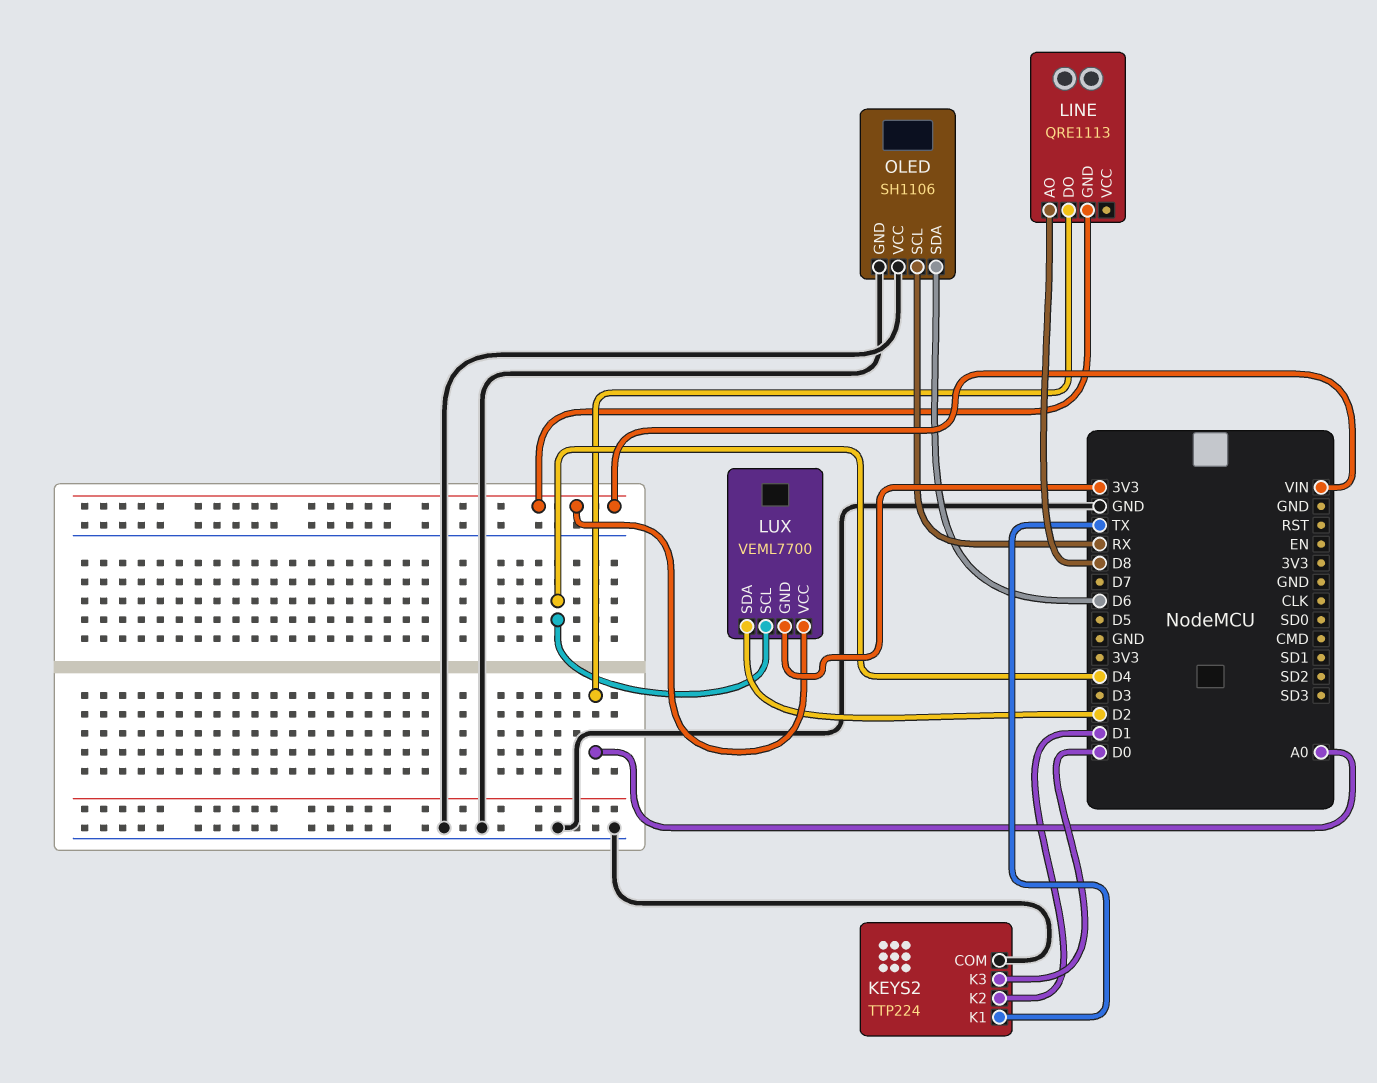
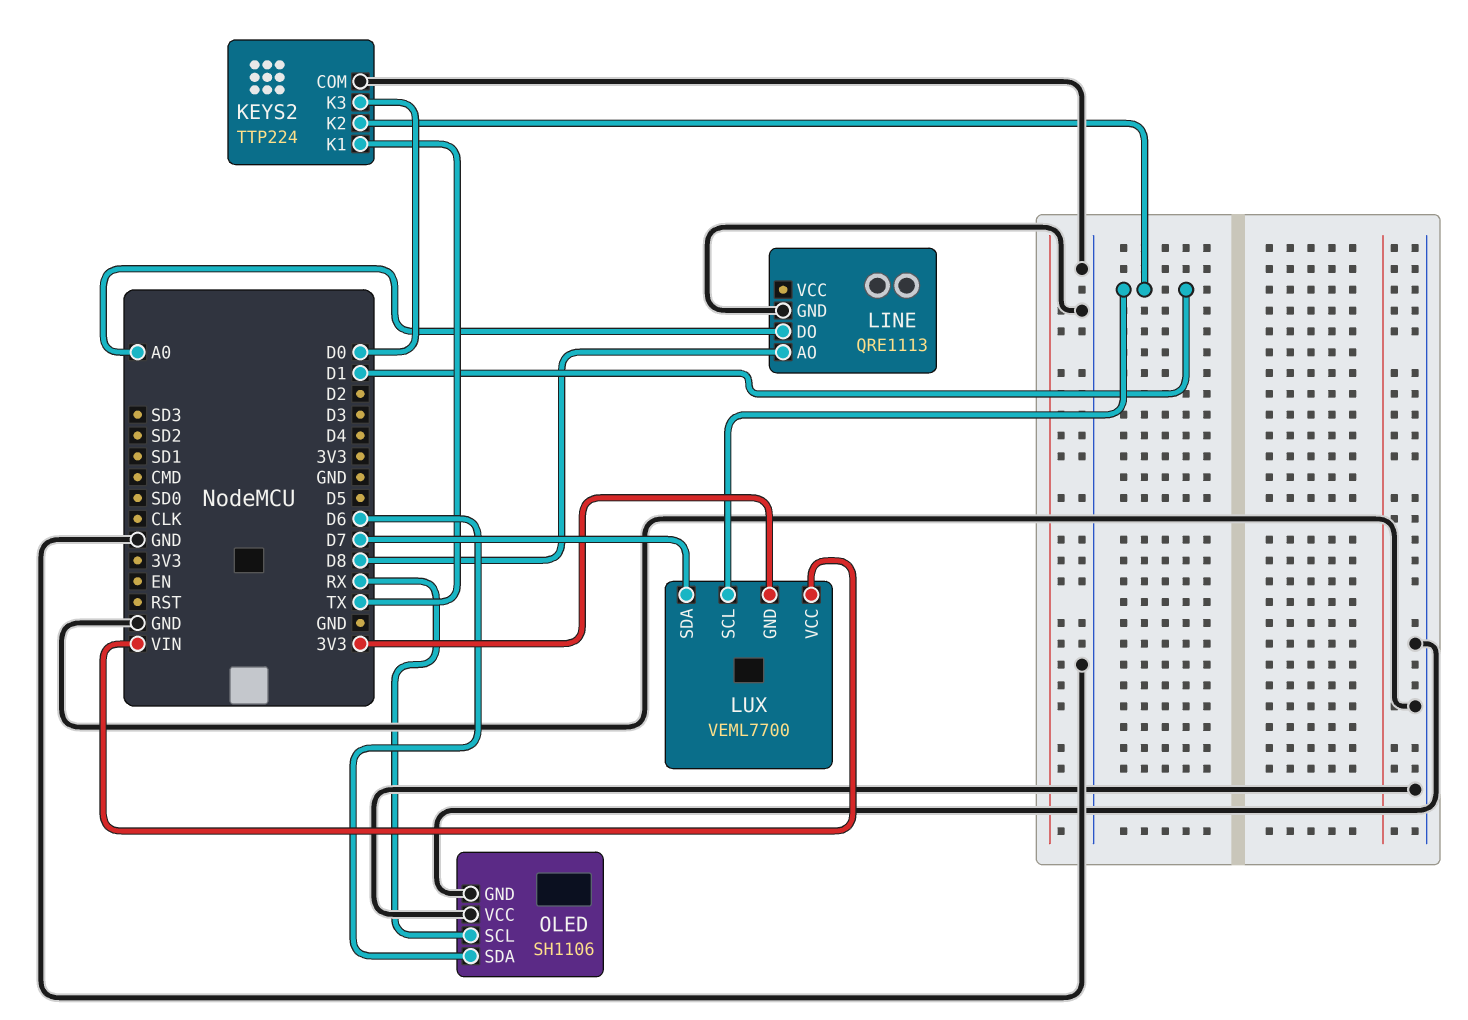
LINE pin GND: VIN -> GND
LUX pin SCL: D4 -> D1
LUX pin SDA: D2 -> D7

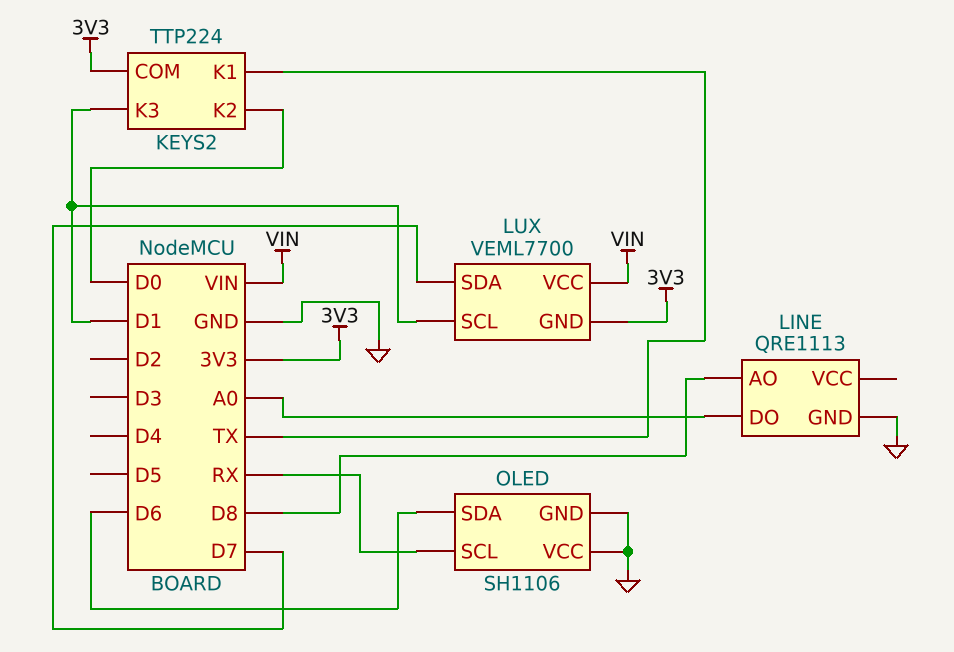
KEYS2 pin COM: GND -> 3V3
KEYS2 pin K2: D1 -> D0
KEYS2 pin K3: D0 -> D1

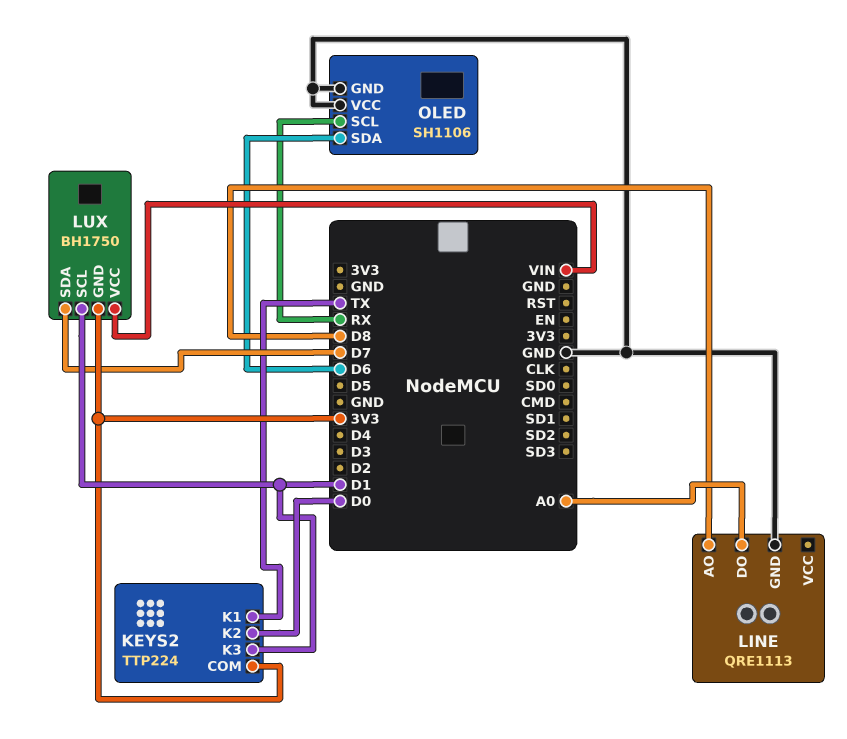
LUX: VEML7700 -> BH1750

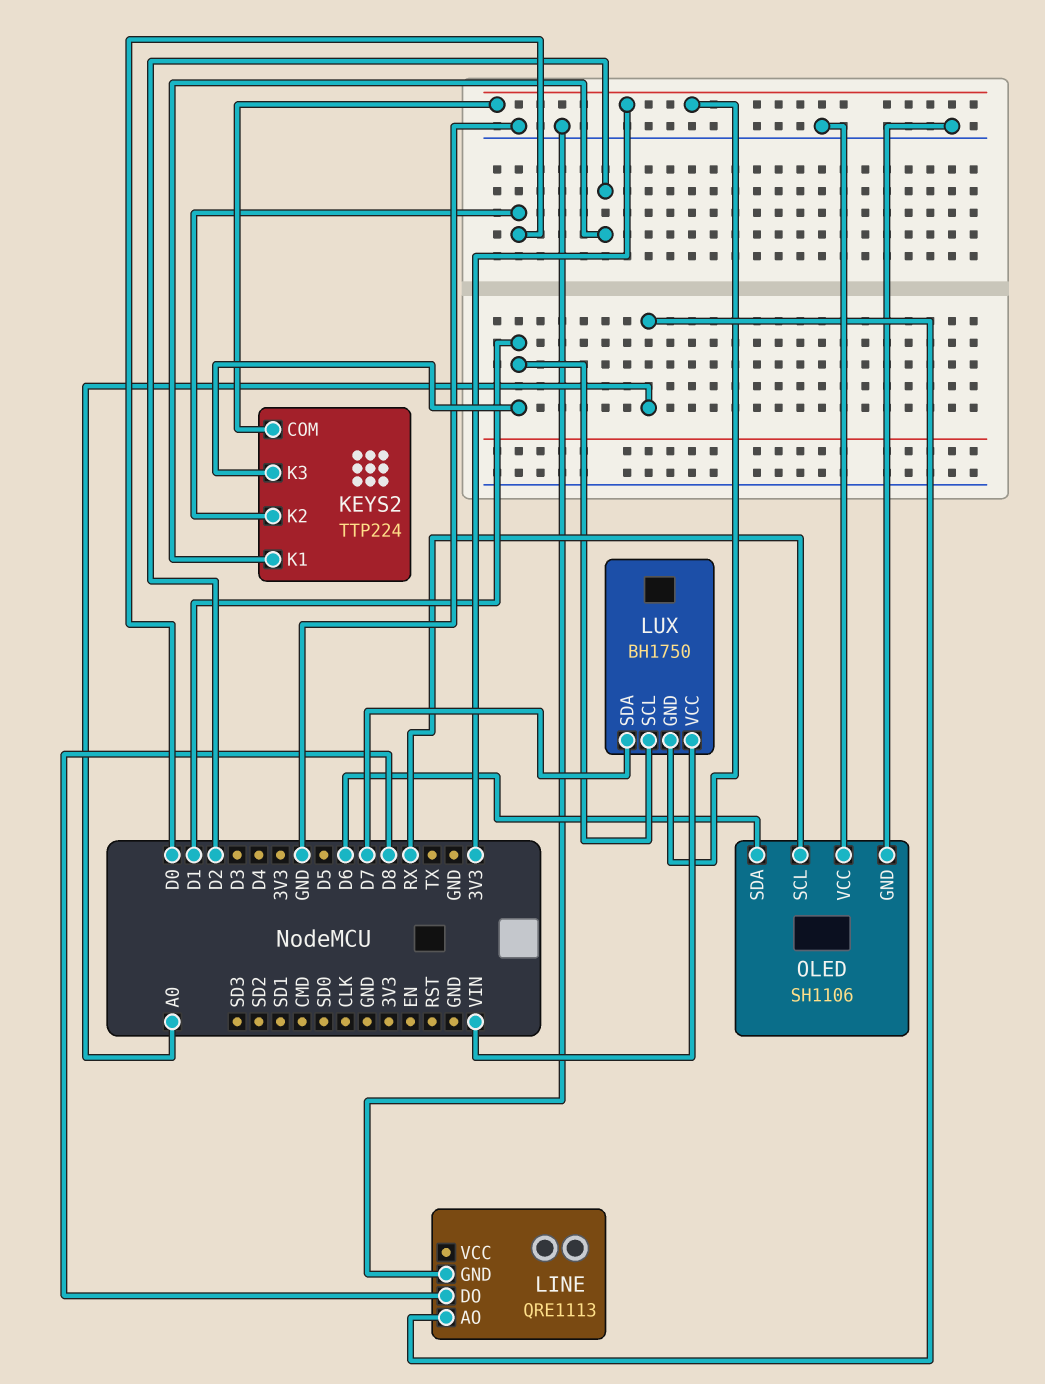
KEYS2 pin K1: TX -> D2
LINE pin AO: D8 -> A0
LINE pin DO: A0 -> D8

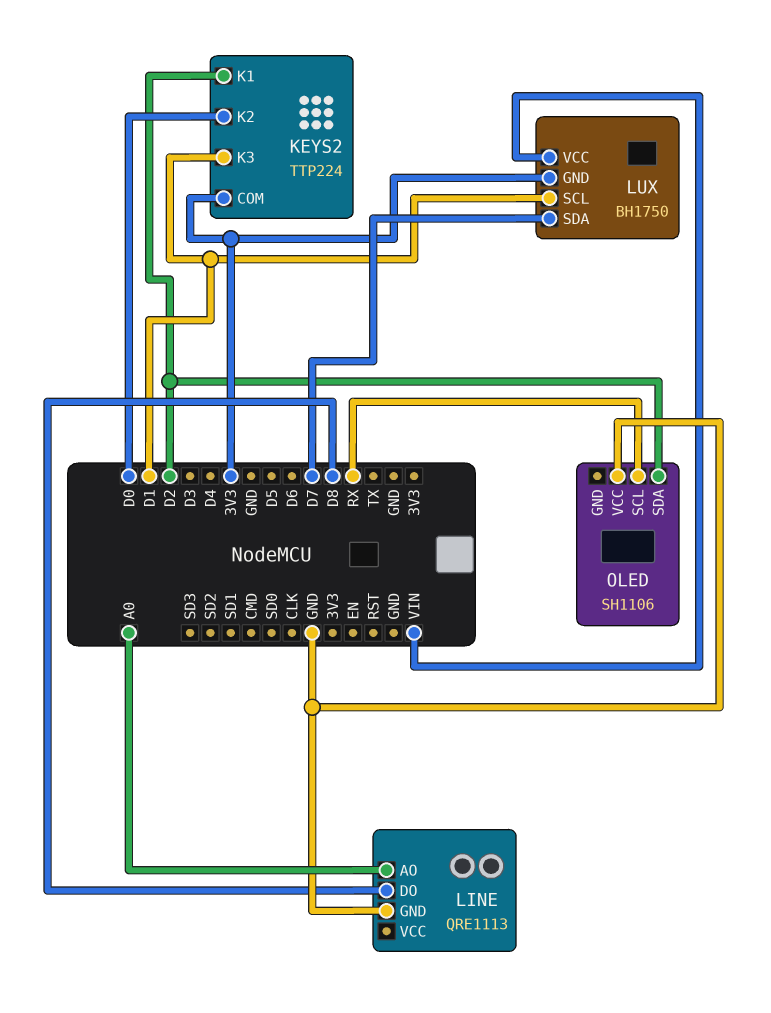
OLED pin GND: GND -> none
OLED pin SDA: D6 -> D2

